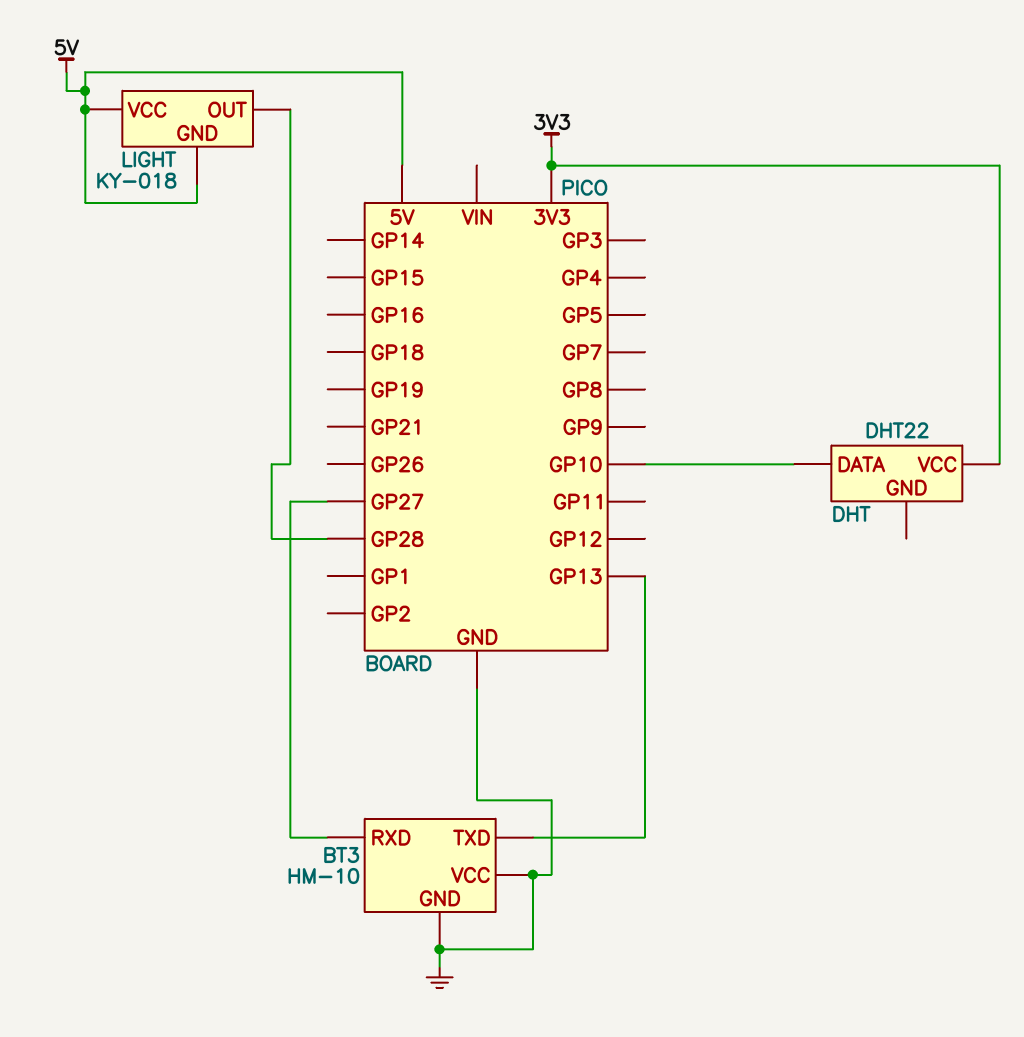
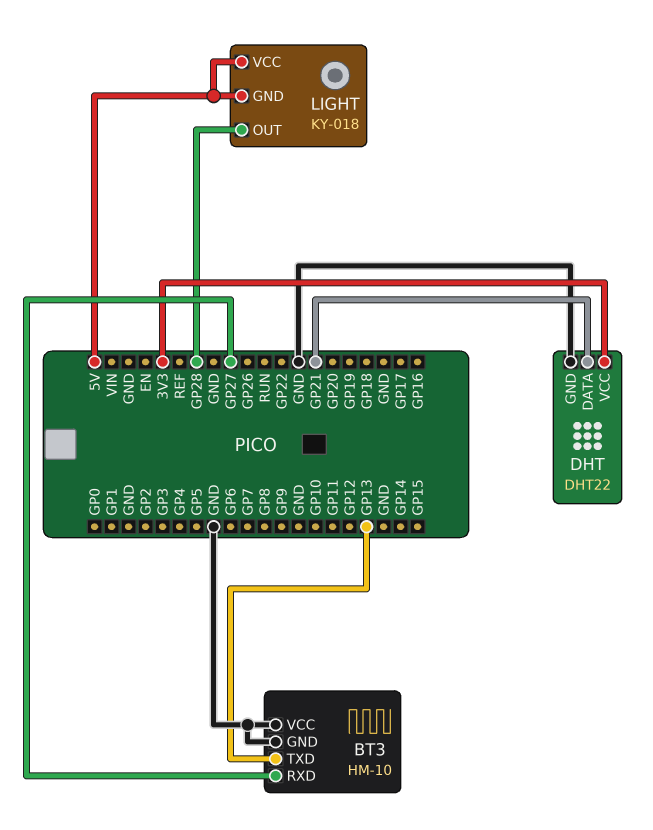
DHT pin DATA: GP10 -> GP21
DHT pin GND: none -> GND

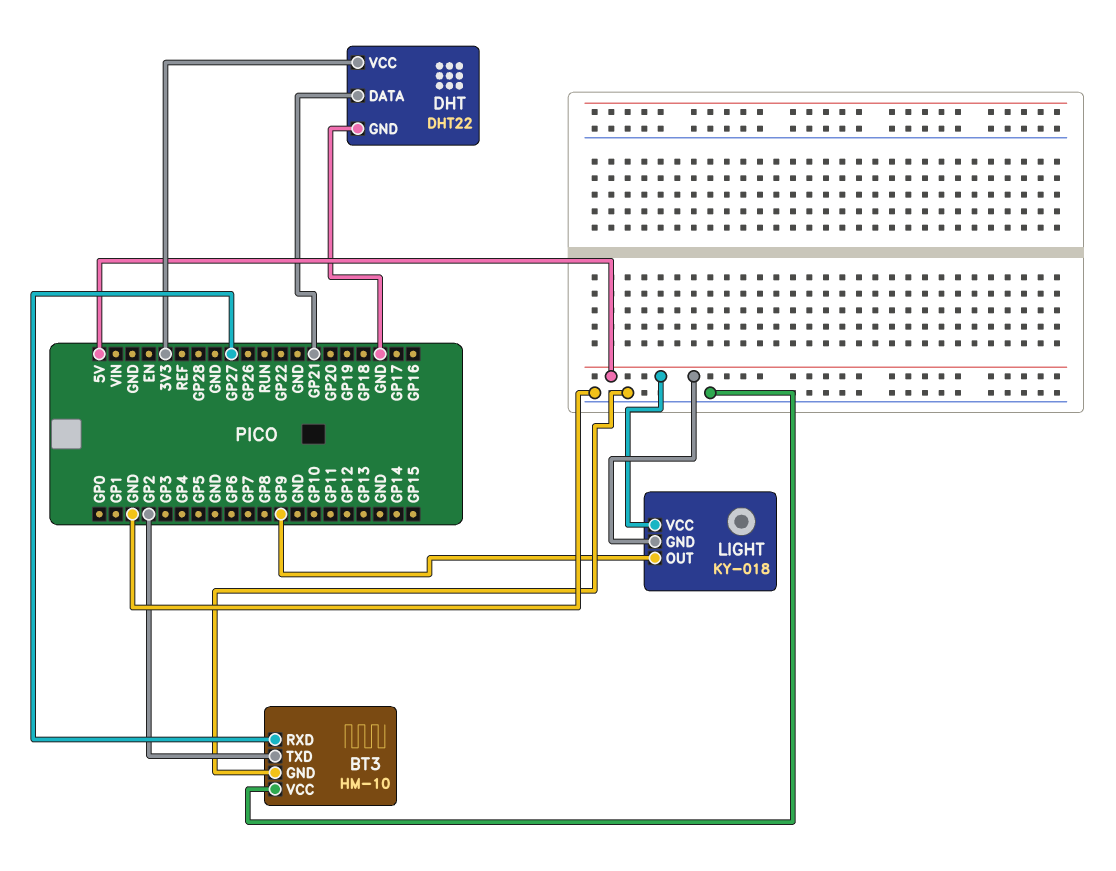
BT3 pin TXD: GP13 -> GP2
LIGHT pin OUT: GP28 -> GP9

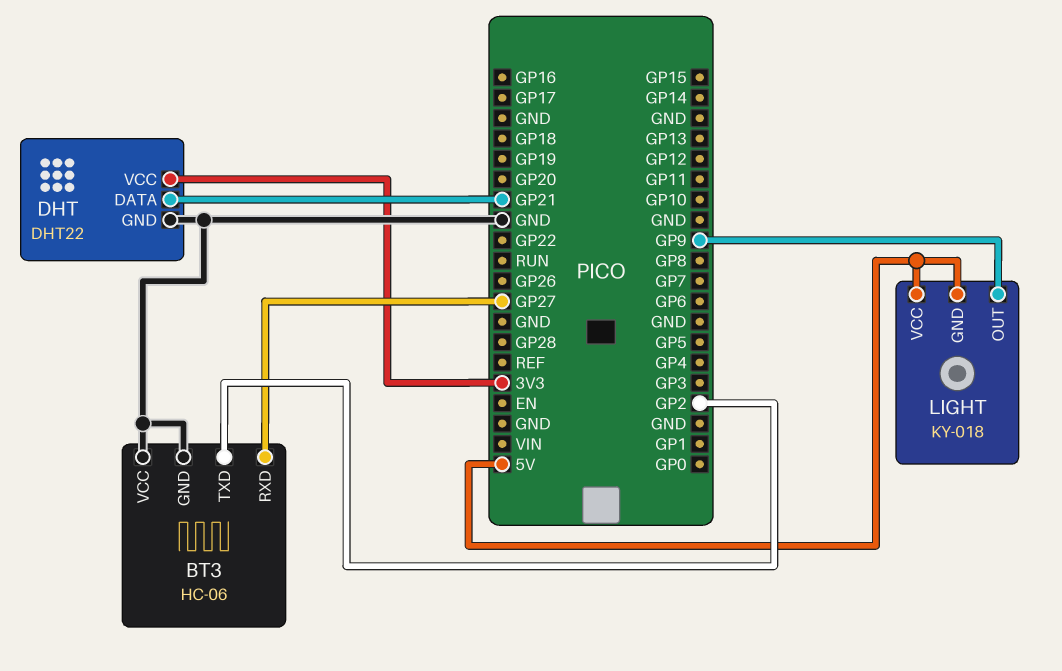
BT3: HM-10 -> HC-06

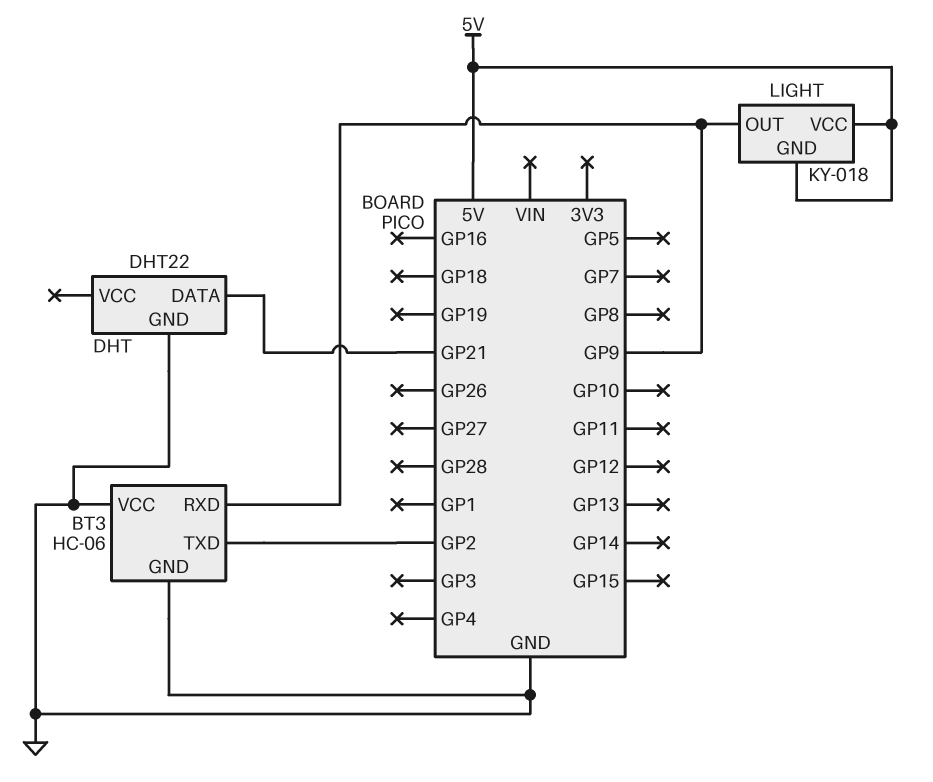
BT3 pin RXD: GP27 -> GP9
DHT pin VCC: 3V3 -> none

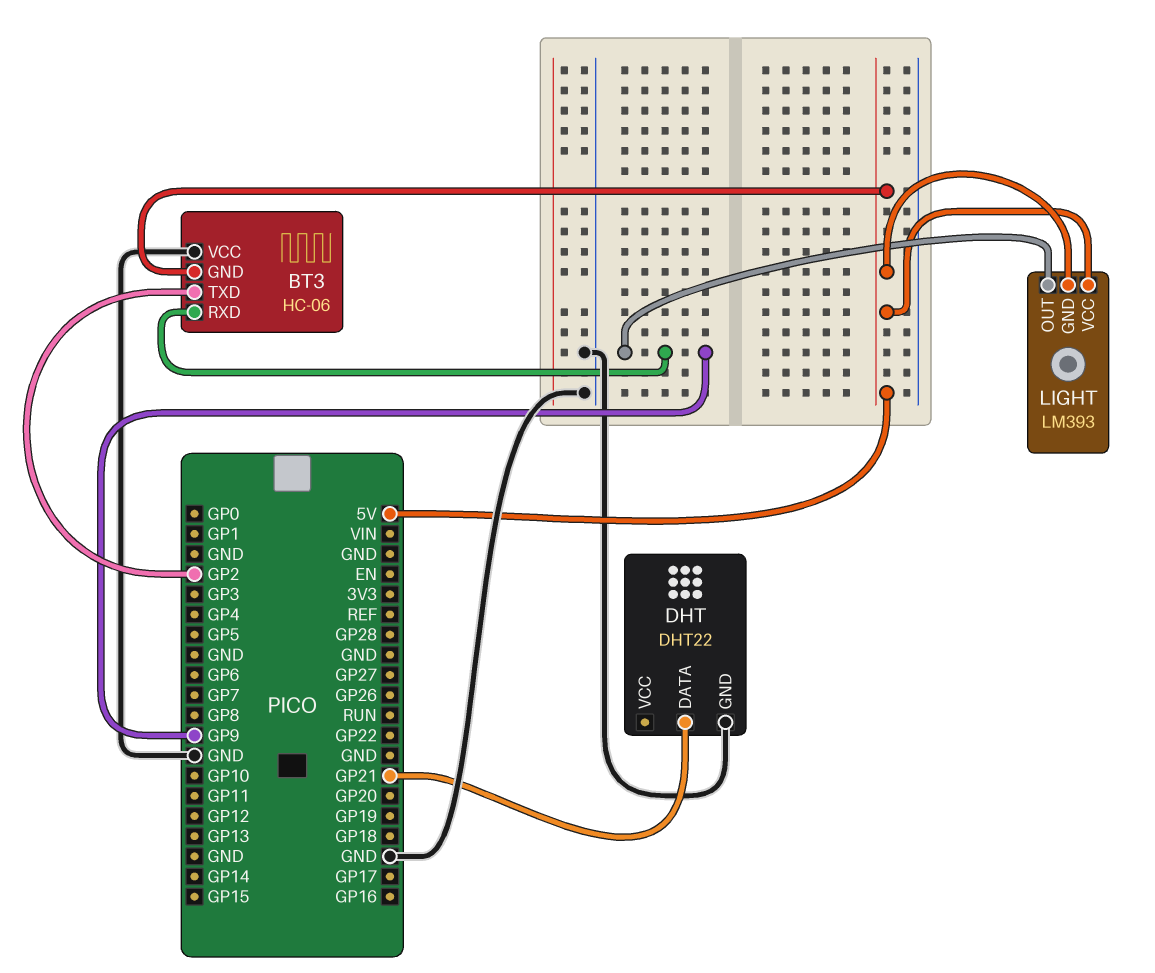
BT3 pin GND: GND -> 5V
LIGHT: KY-018 -> LM393

